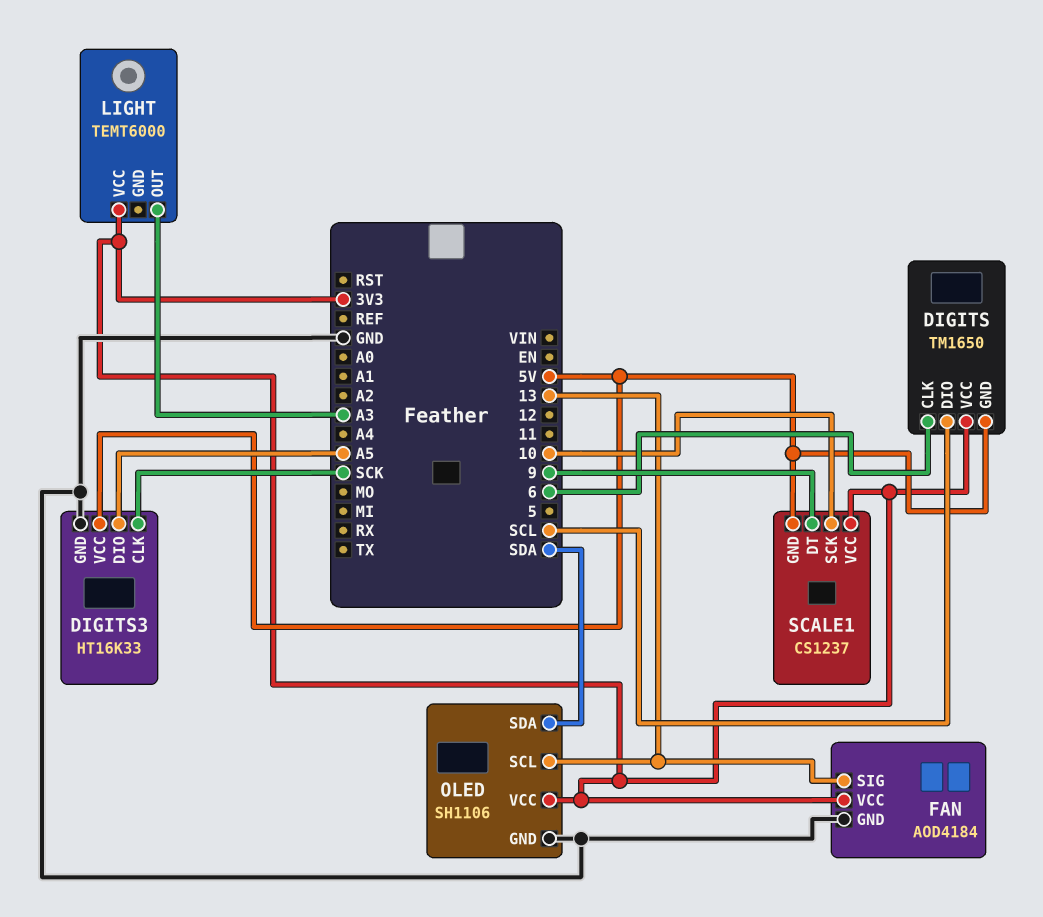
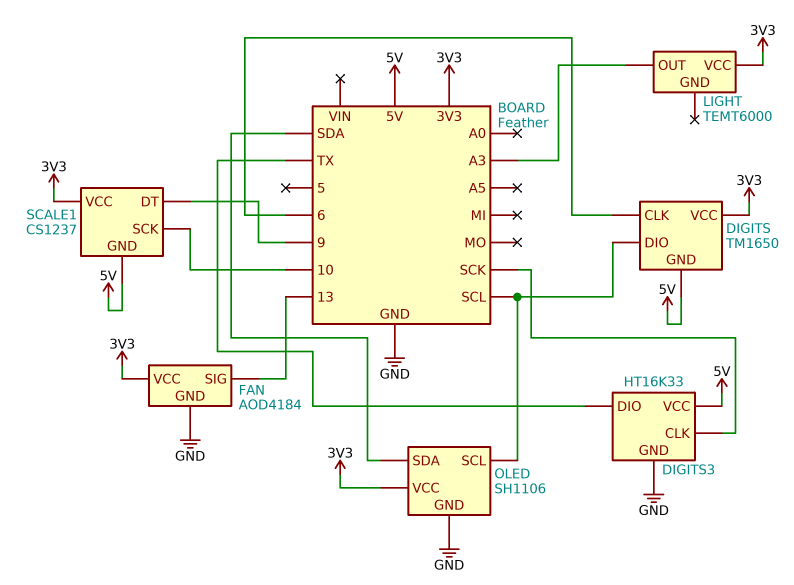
DIGITS3 pin DIO: A5 -> TX
OLED pin SCL: 13 -> SCL

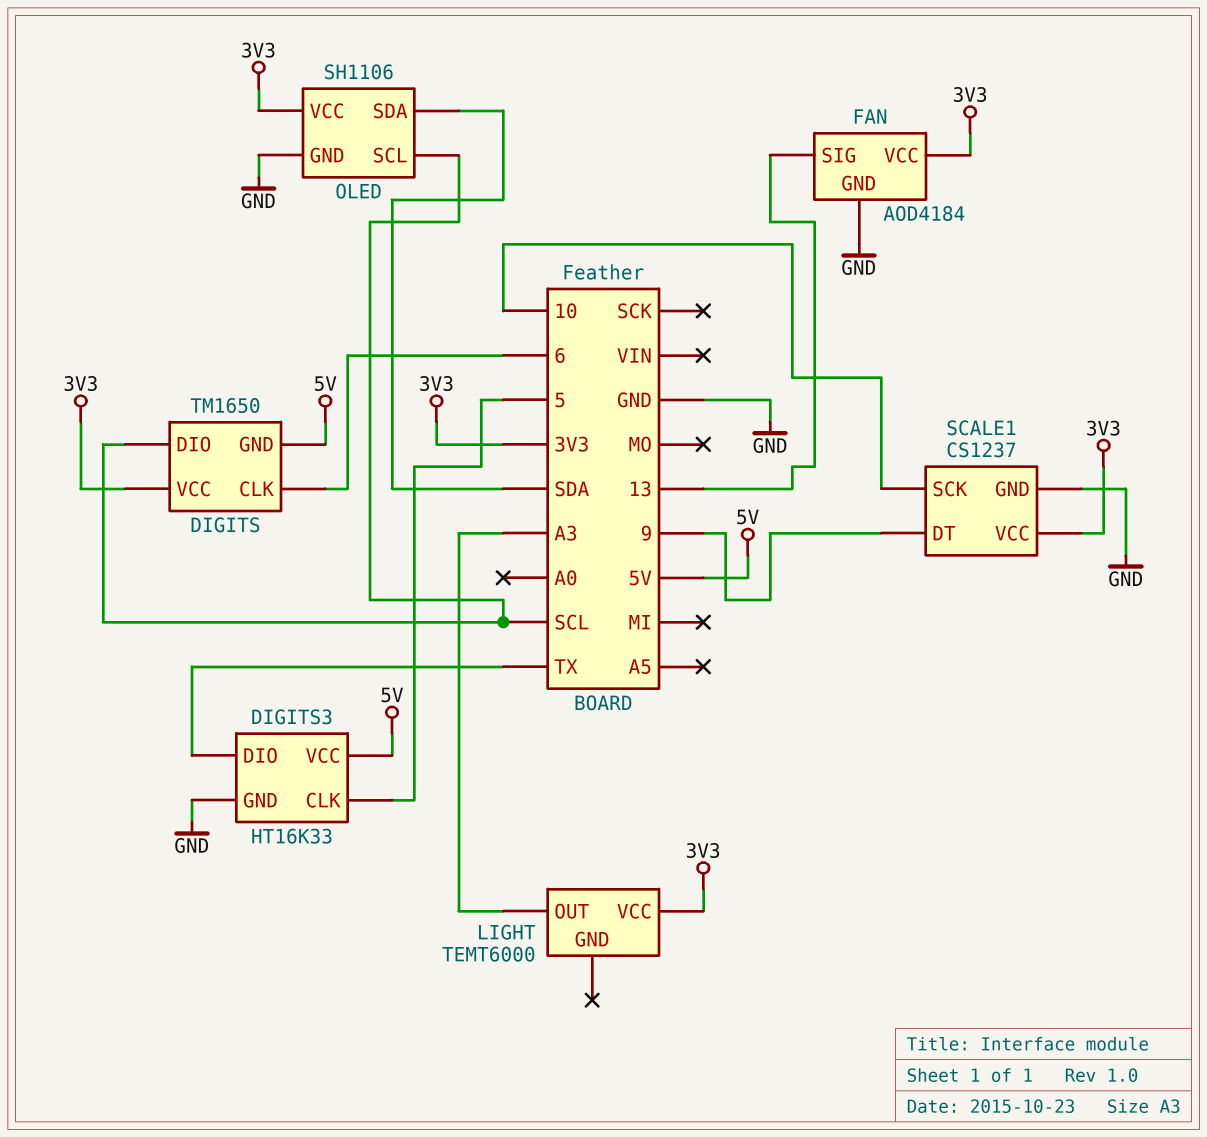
DIGITS3 pin CLK: SCK -> 5
SCALE1 pin GND: 5V -> GND

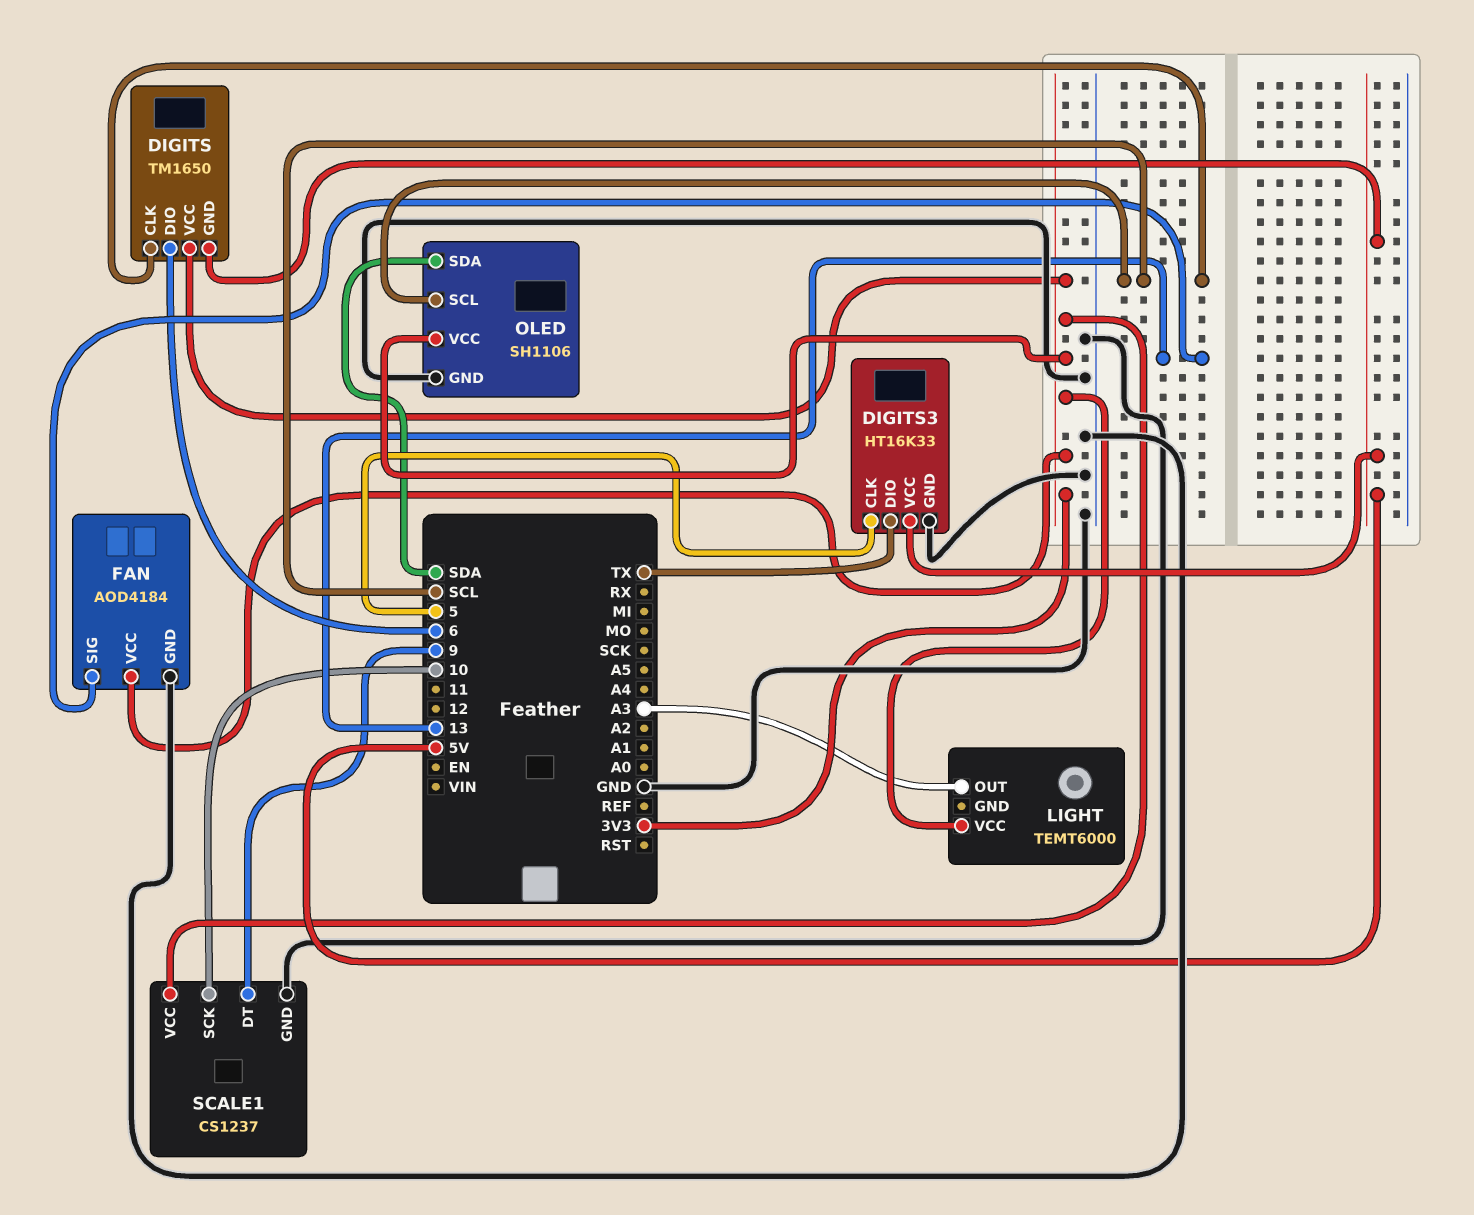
DIGITS pin CLK: 6 -> SCL
DIGITS pin DIO: SCL -> 6

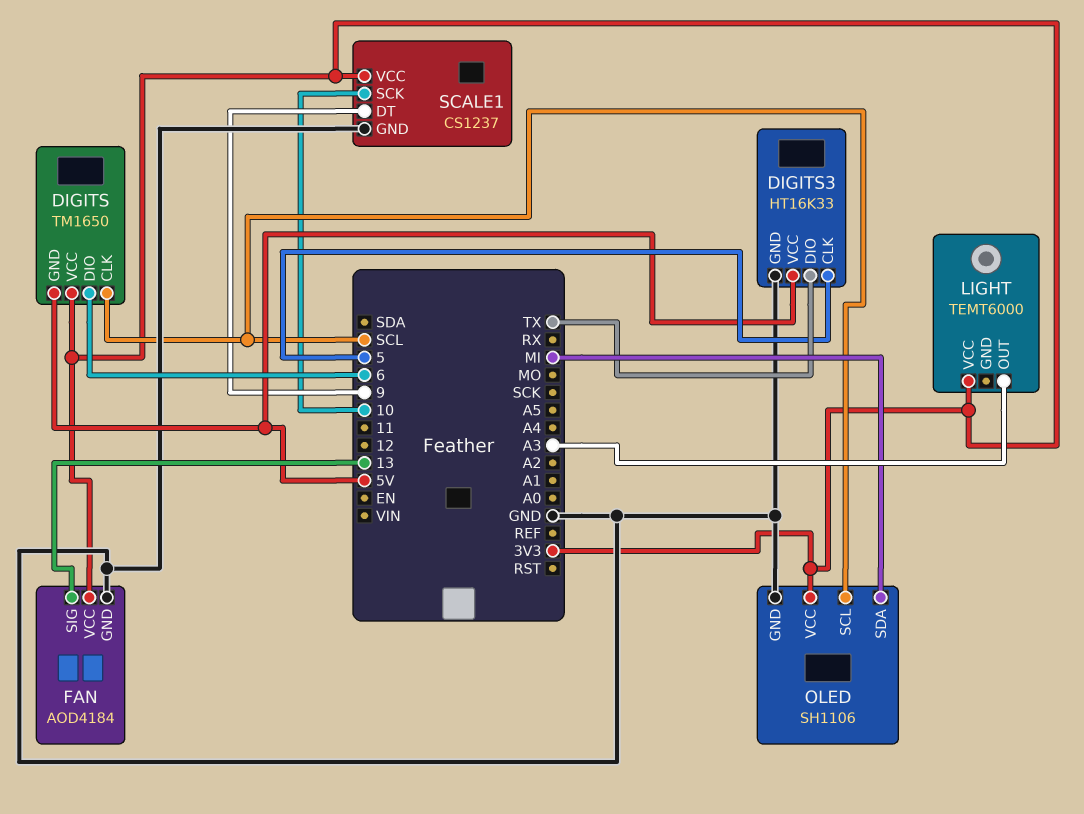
OLED pin SDA: SDA -> MI

